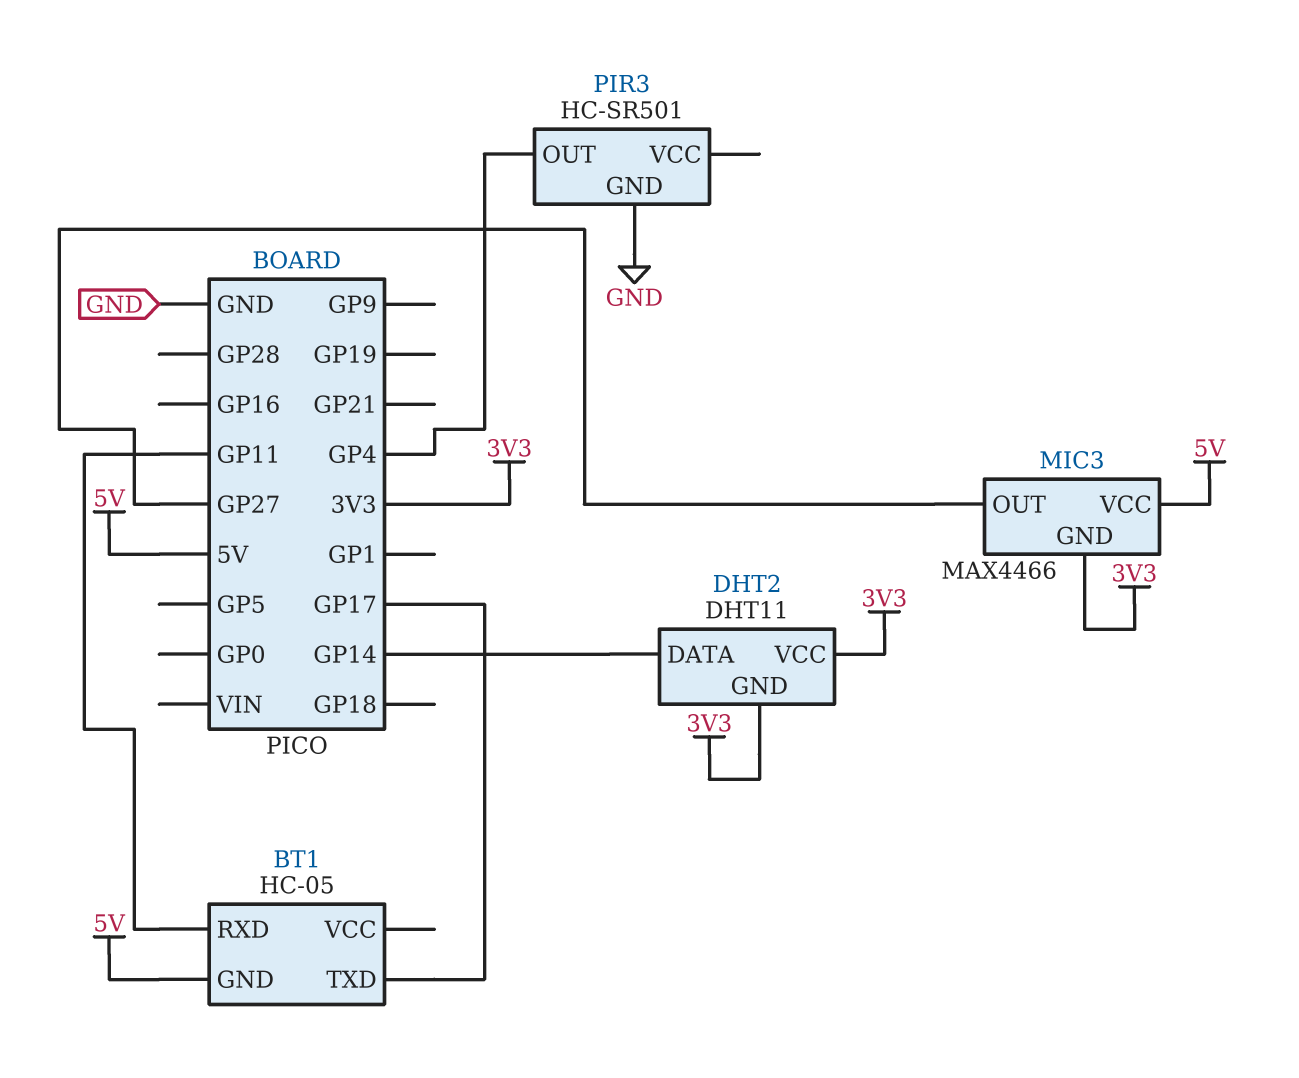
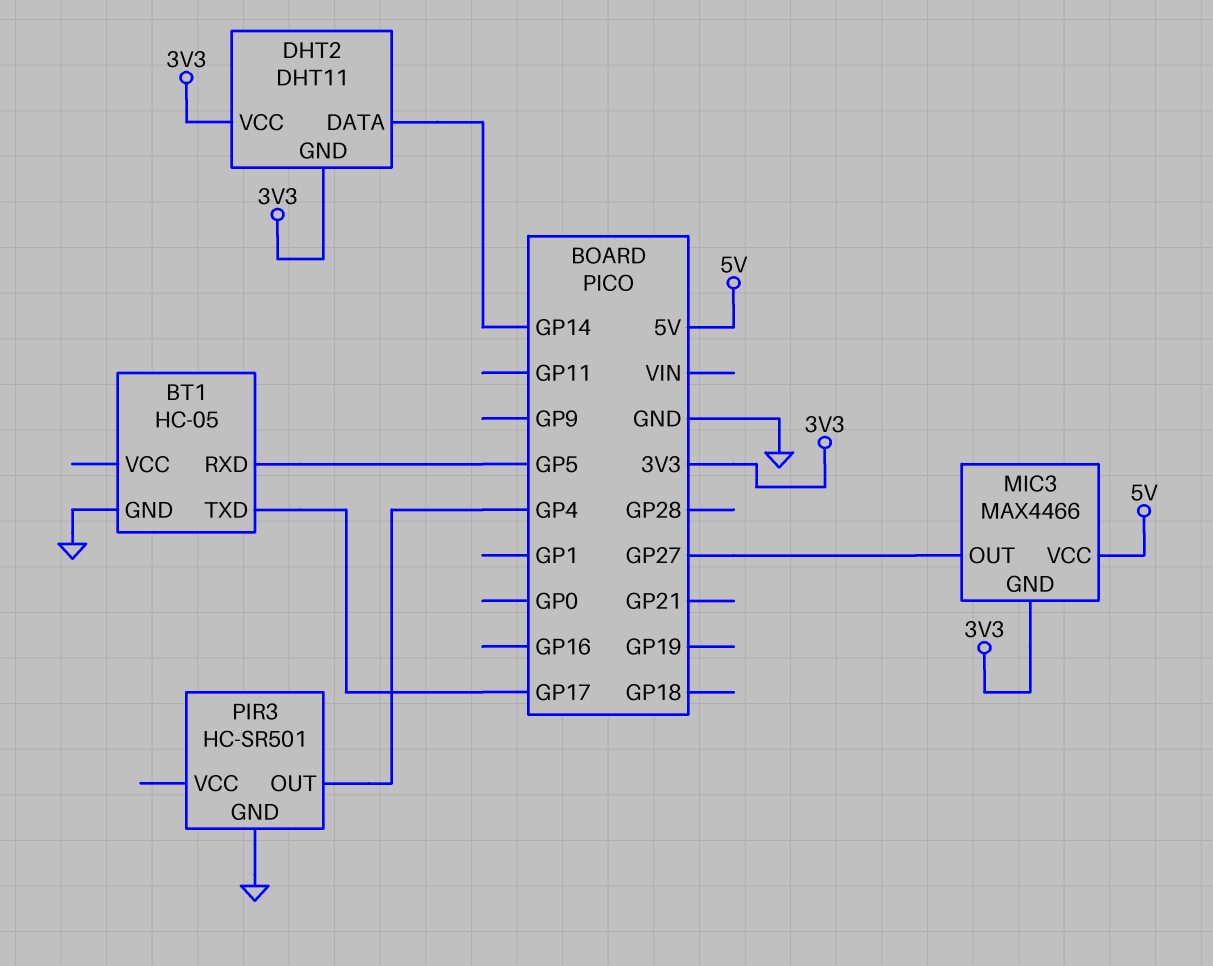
BT1 pin GND: 5V -> GND
BT1 pin RXD: GP11 -> GP5

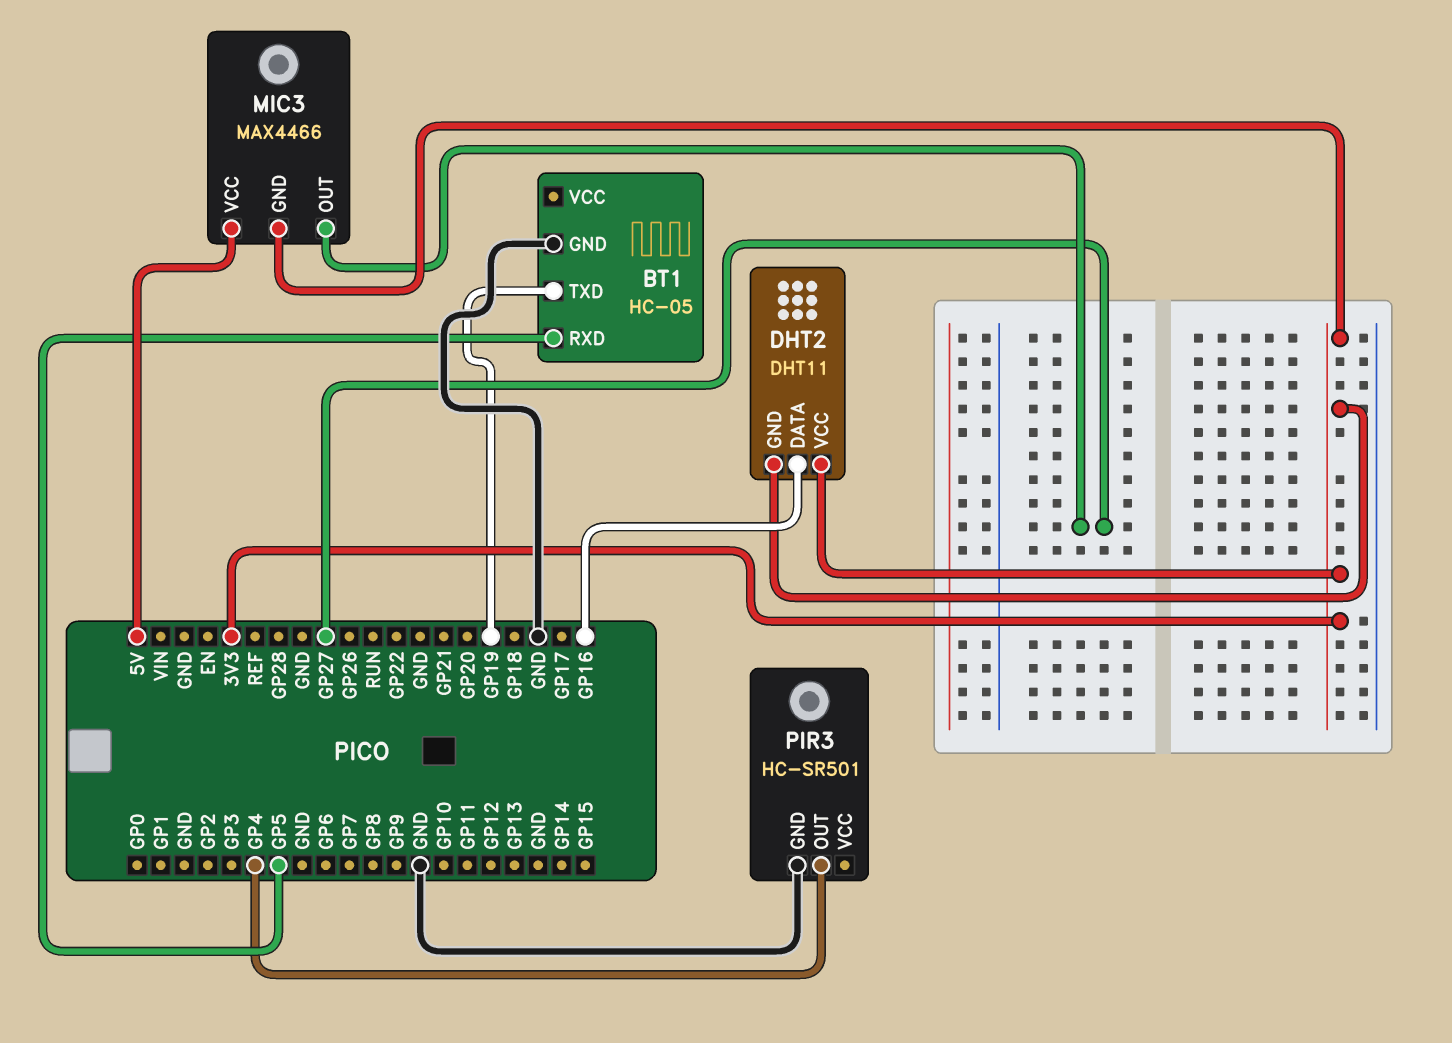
BT1 pin TXD: GP17 -> GP19
DHT2 pin DATA: GP14 -> GP16

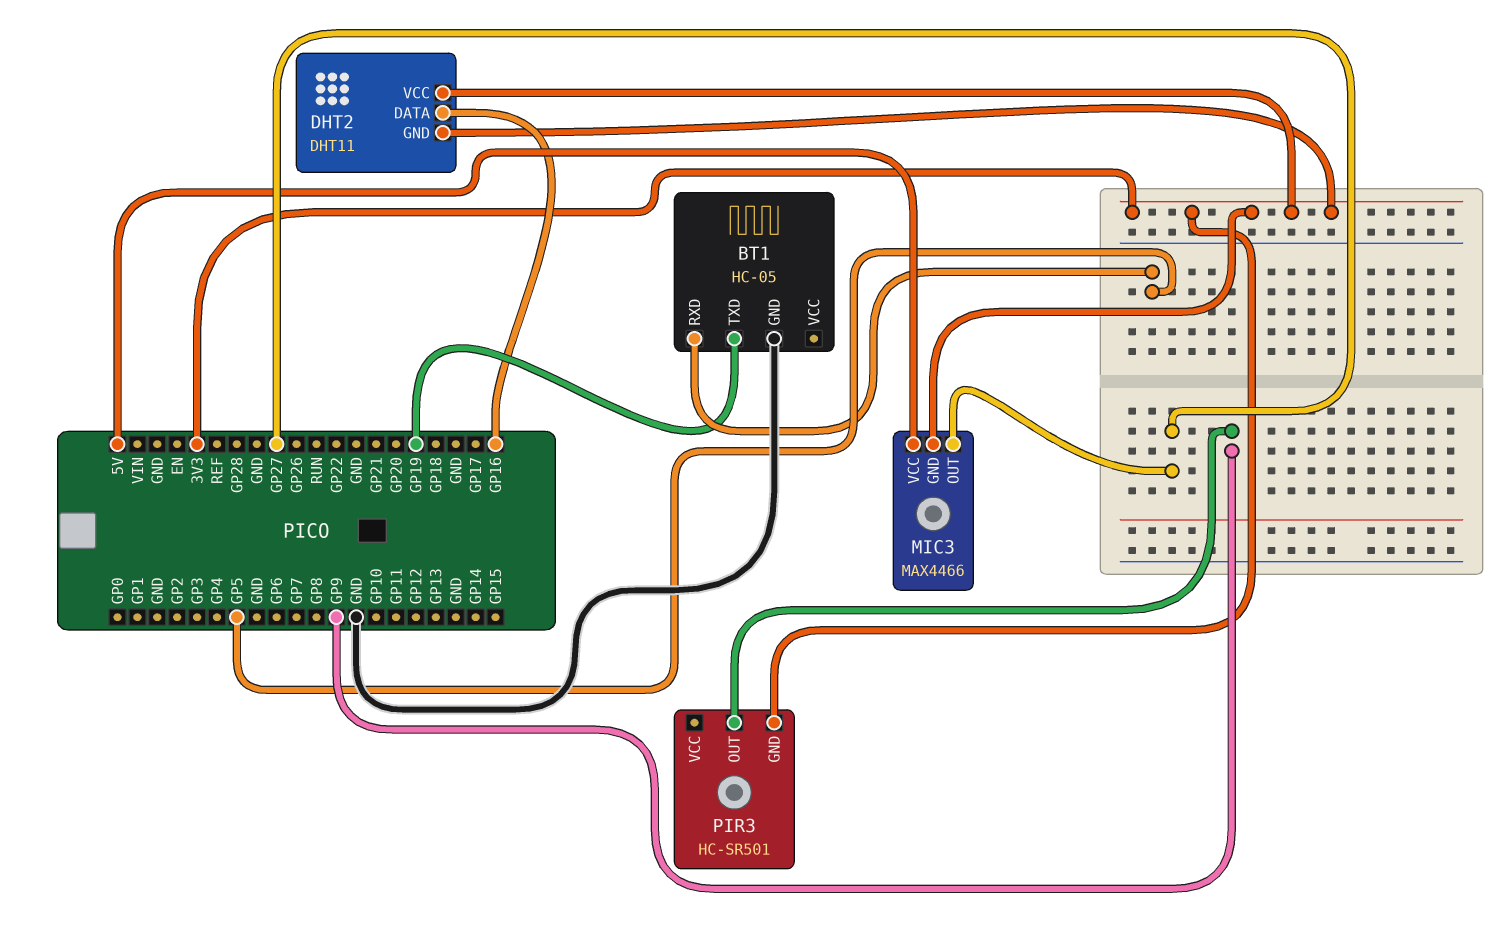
PIR3 pin GND: GND -> 3V3
PIR3 pin OUT: GP4 -> GP9

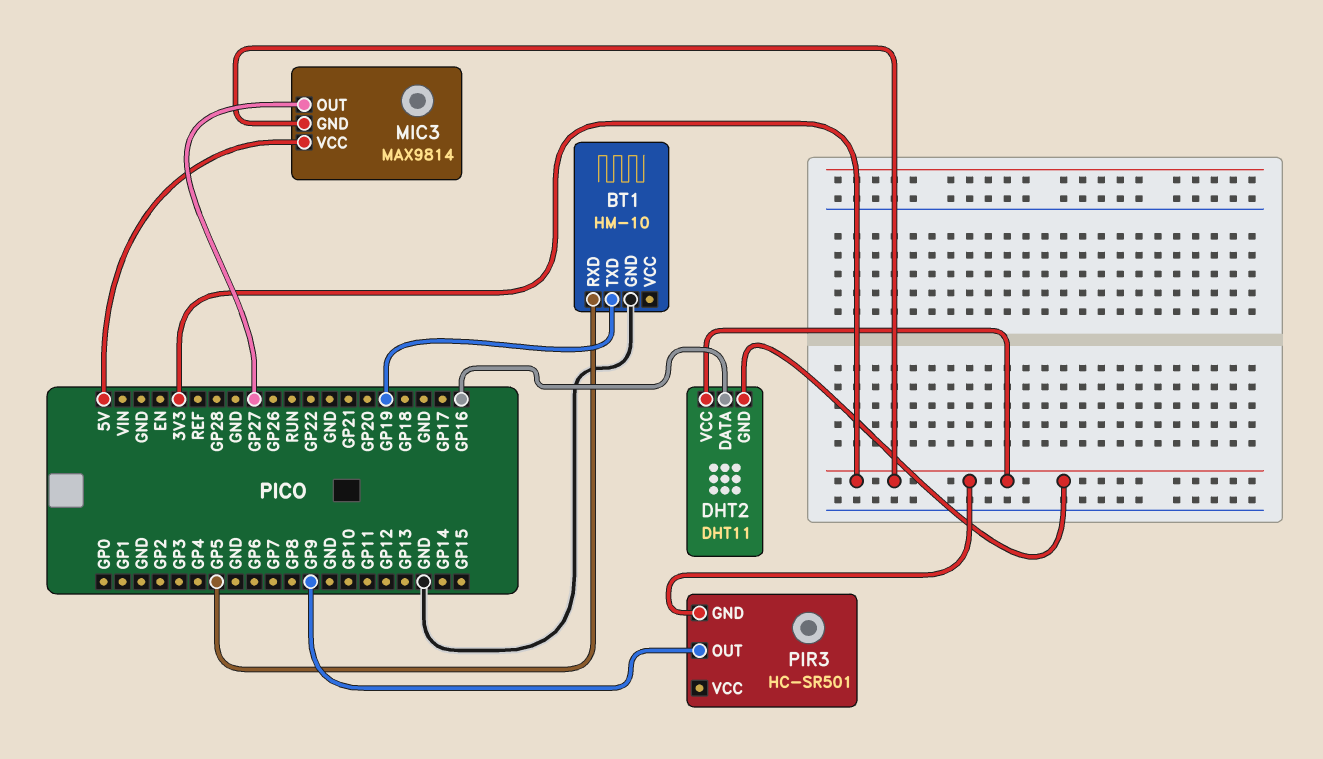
BT1: HC-05 -> HM-10
MIC3: MAX4466 -> MAX9814

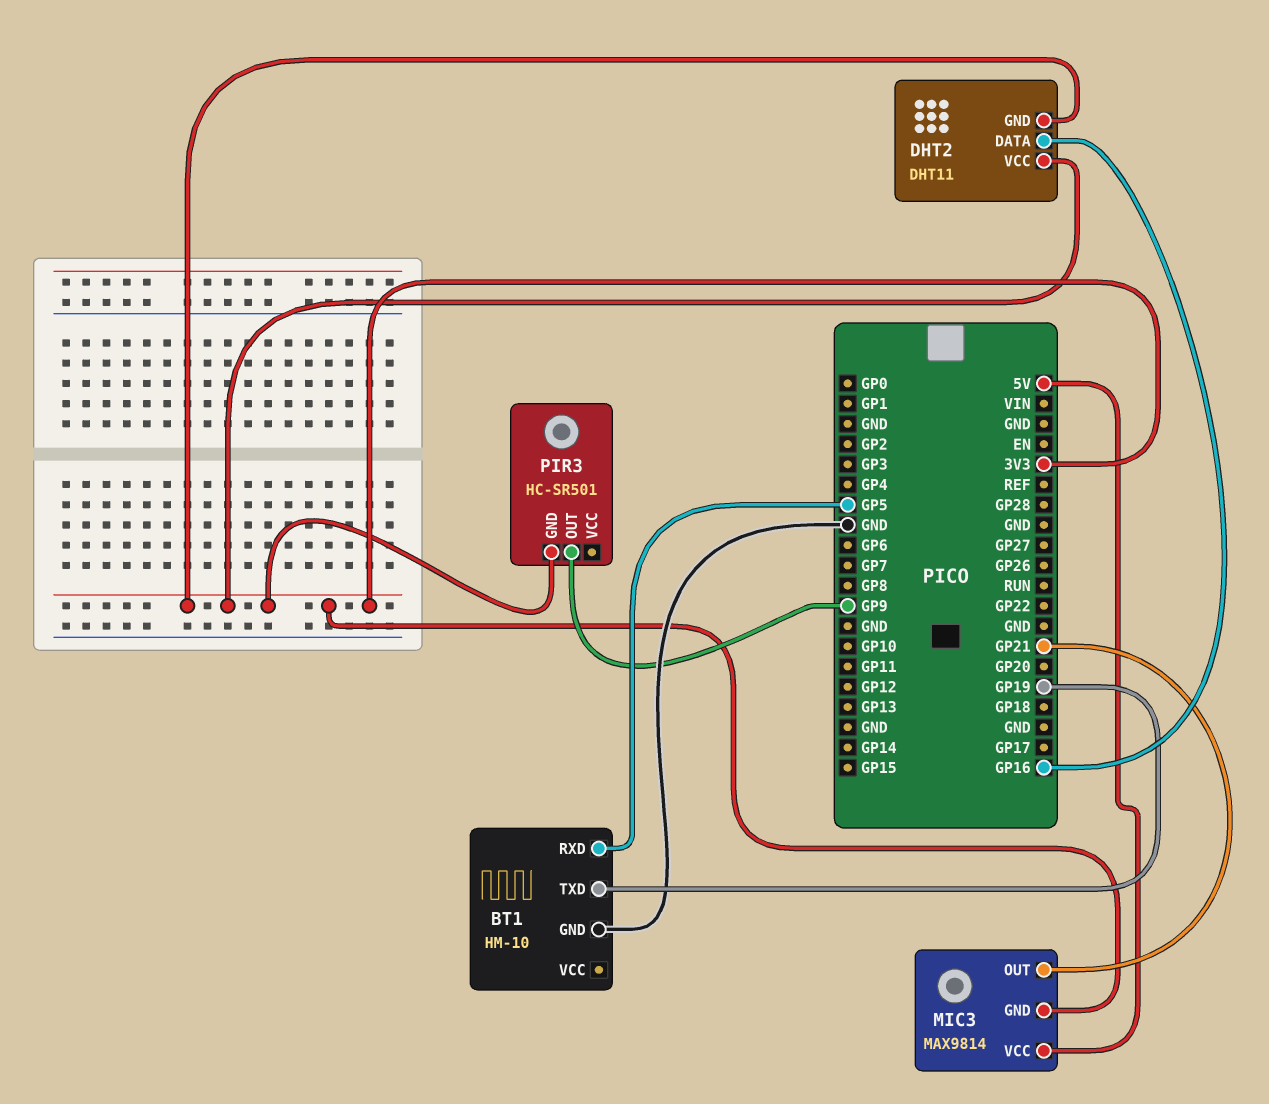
MIC3 pin OUT: GP27 -> GP21

